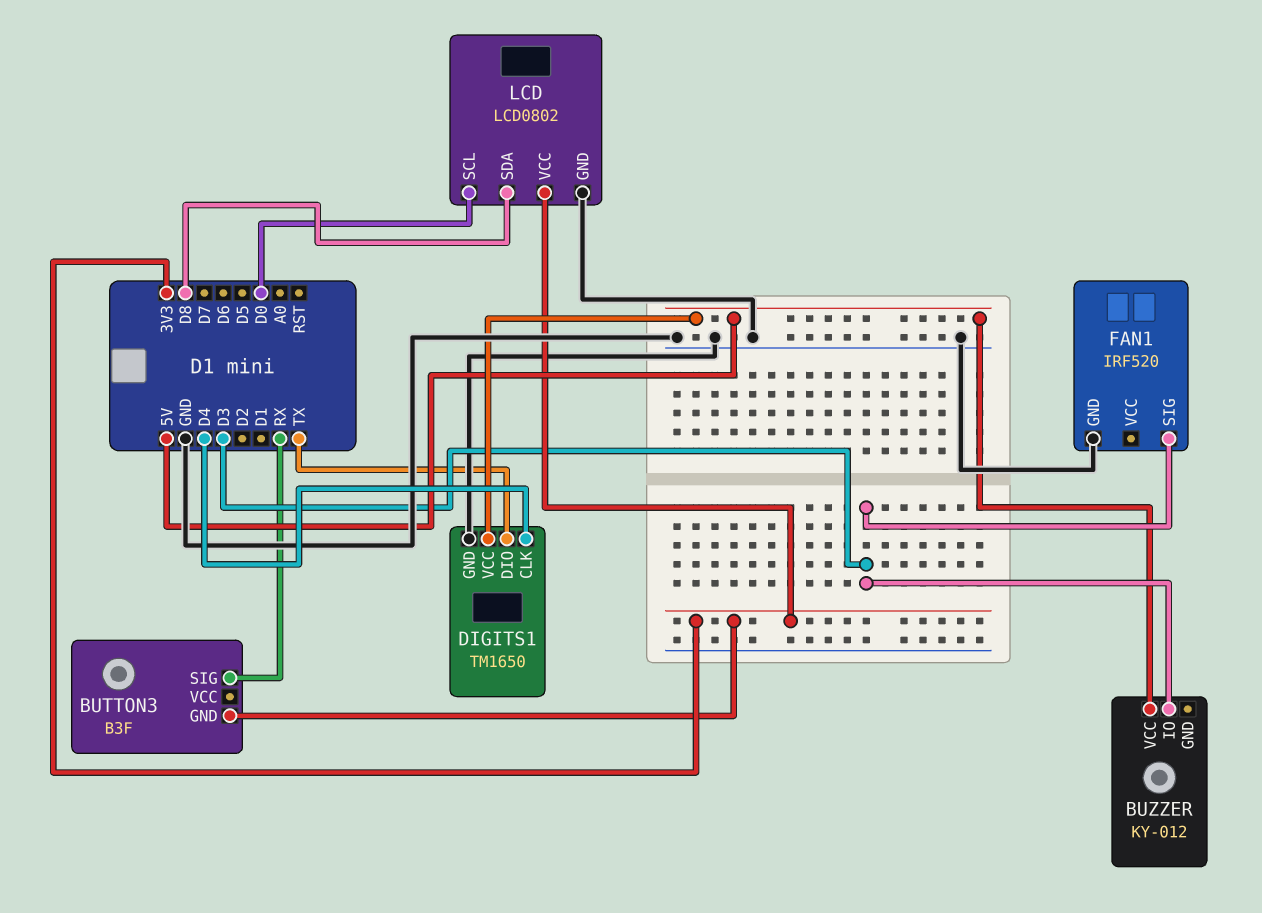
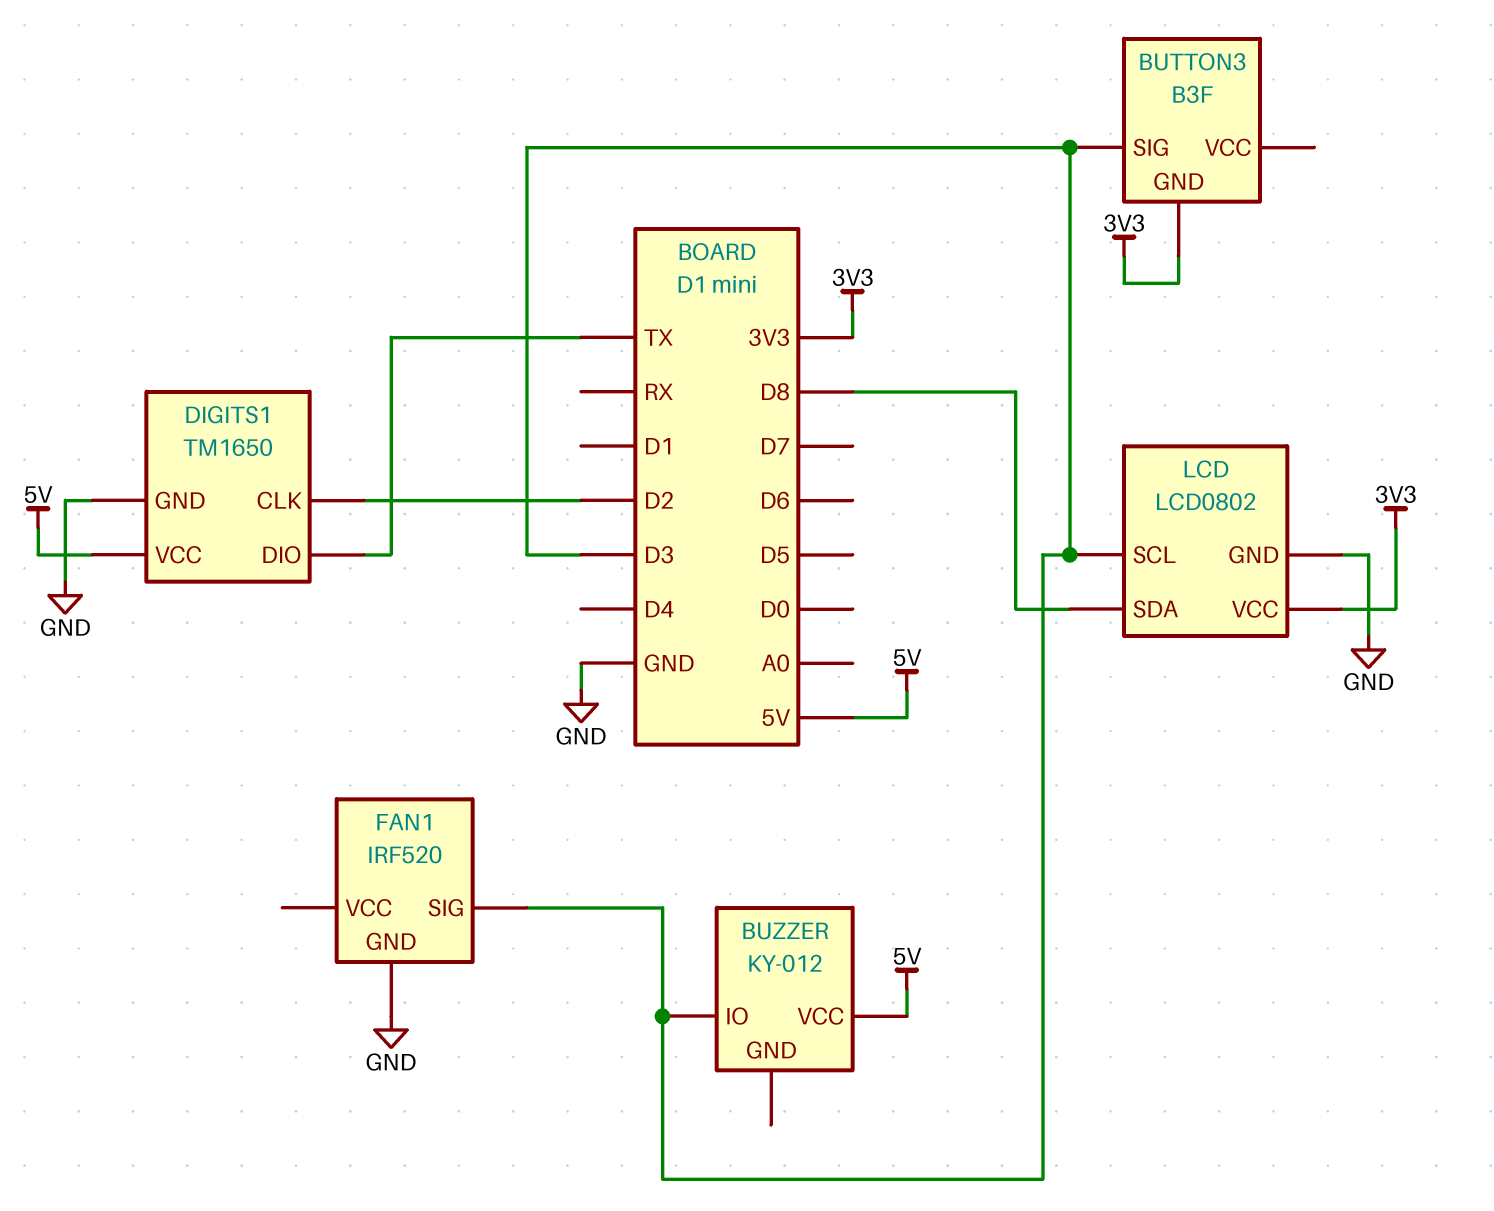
BUTTON3 pin SIG: RX -> D3
DIGITS1 pin CLK: D4 -> D2
LCD pin SCL: D0 -> D3

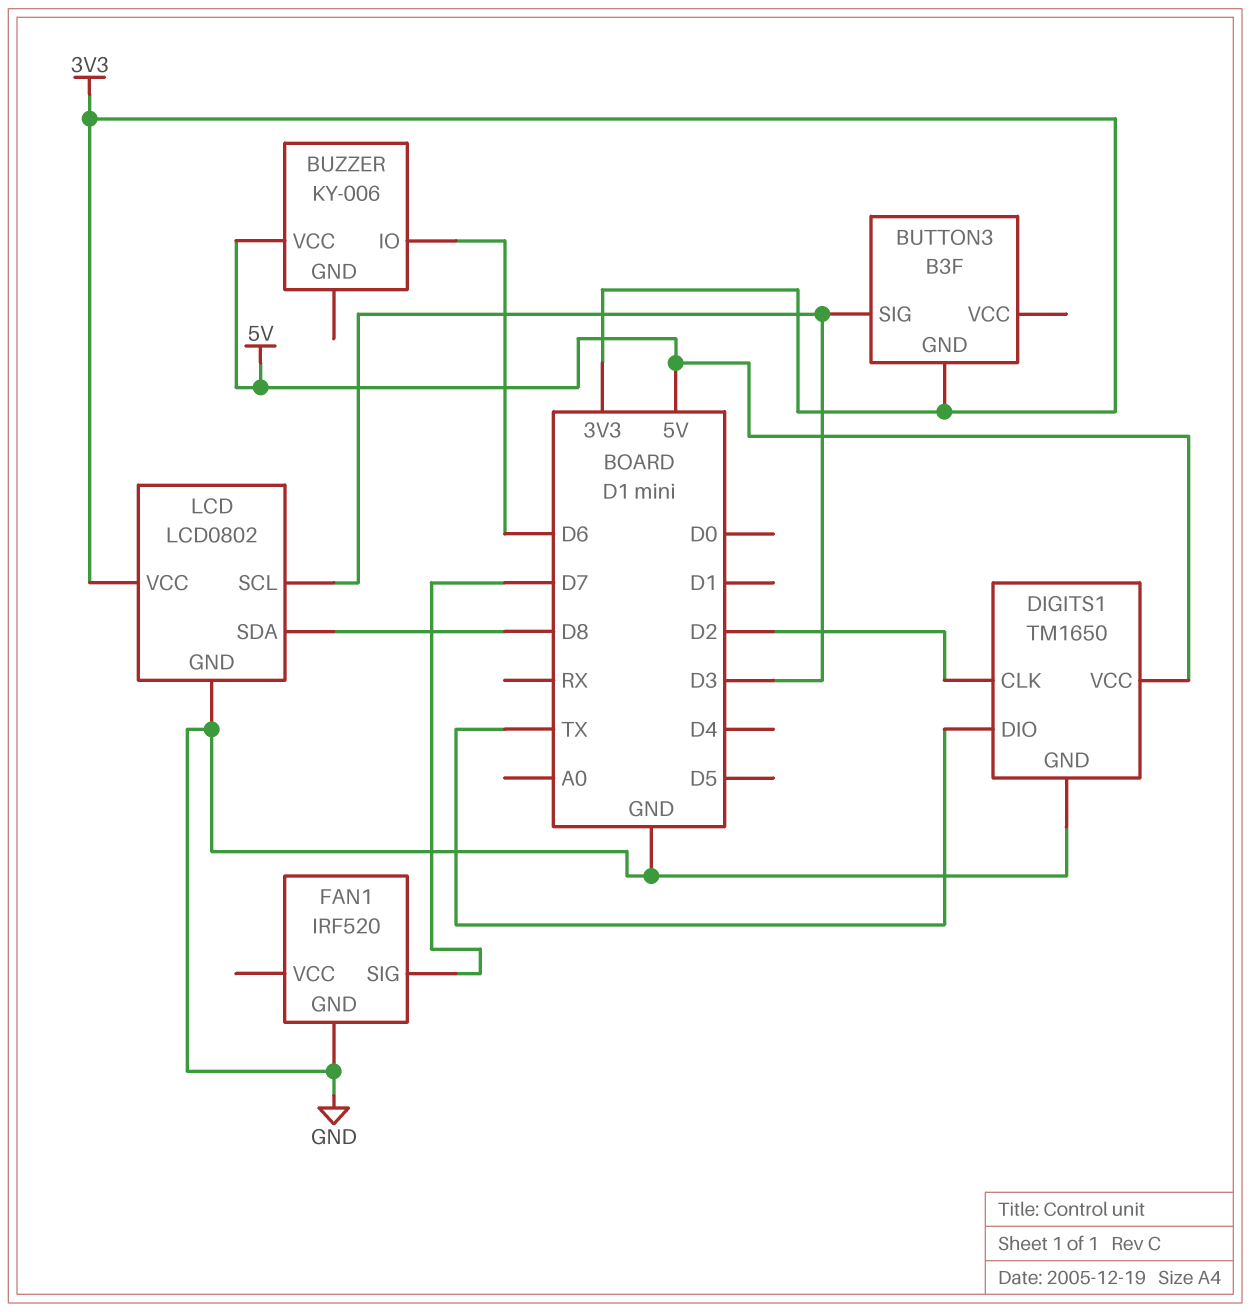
BUZZER: KY-012 -> KY-006
BUZZER pin IO: D3 -> D6
FAN1 pin SIG: D3 -> D7

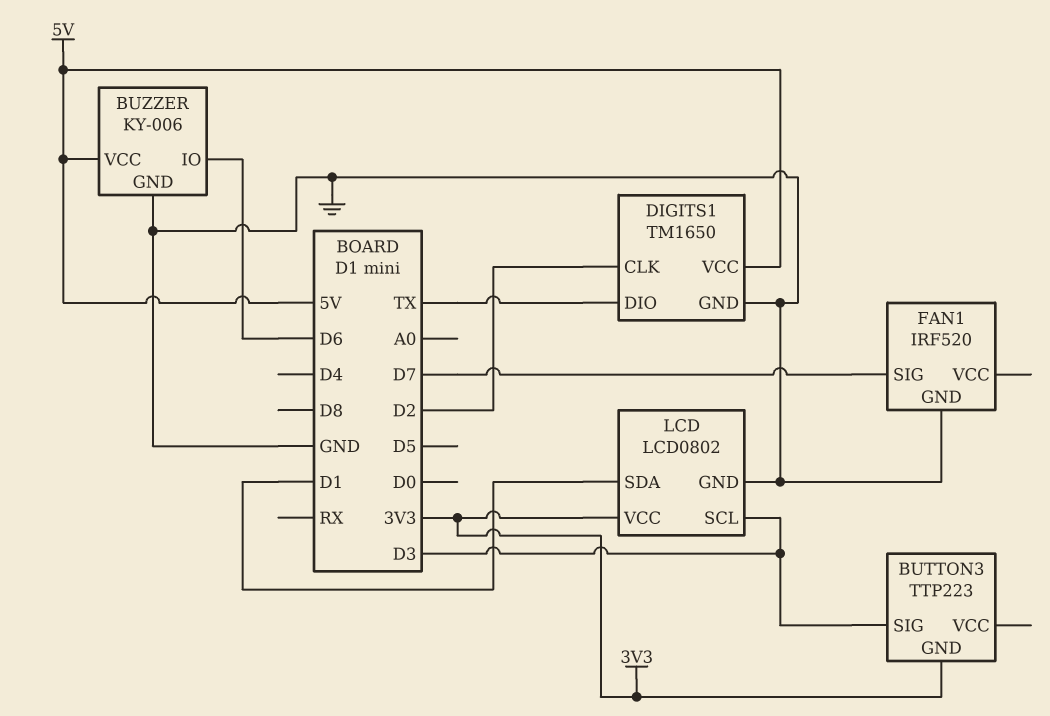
BUTTON3: B3F -> TTP223
BUZZER pin GND: none -> GND
LCD pin SDA: D8 -> D1

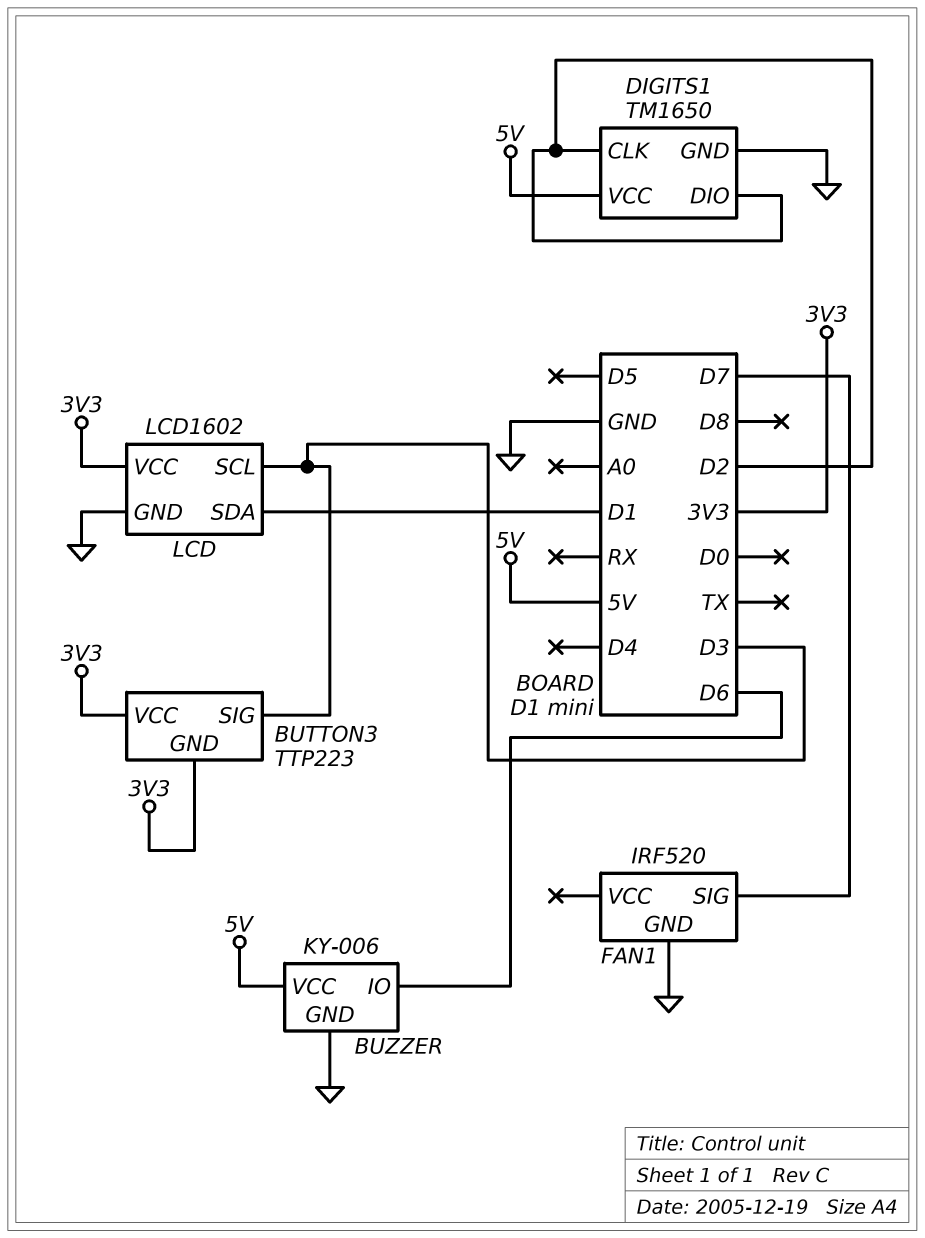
BUTTON3 pin VCC: none -> 3V3
DIGITS1 pin DIO: TX -> D2
LCD: LCD0802 -> LCD1602

